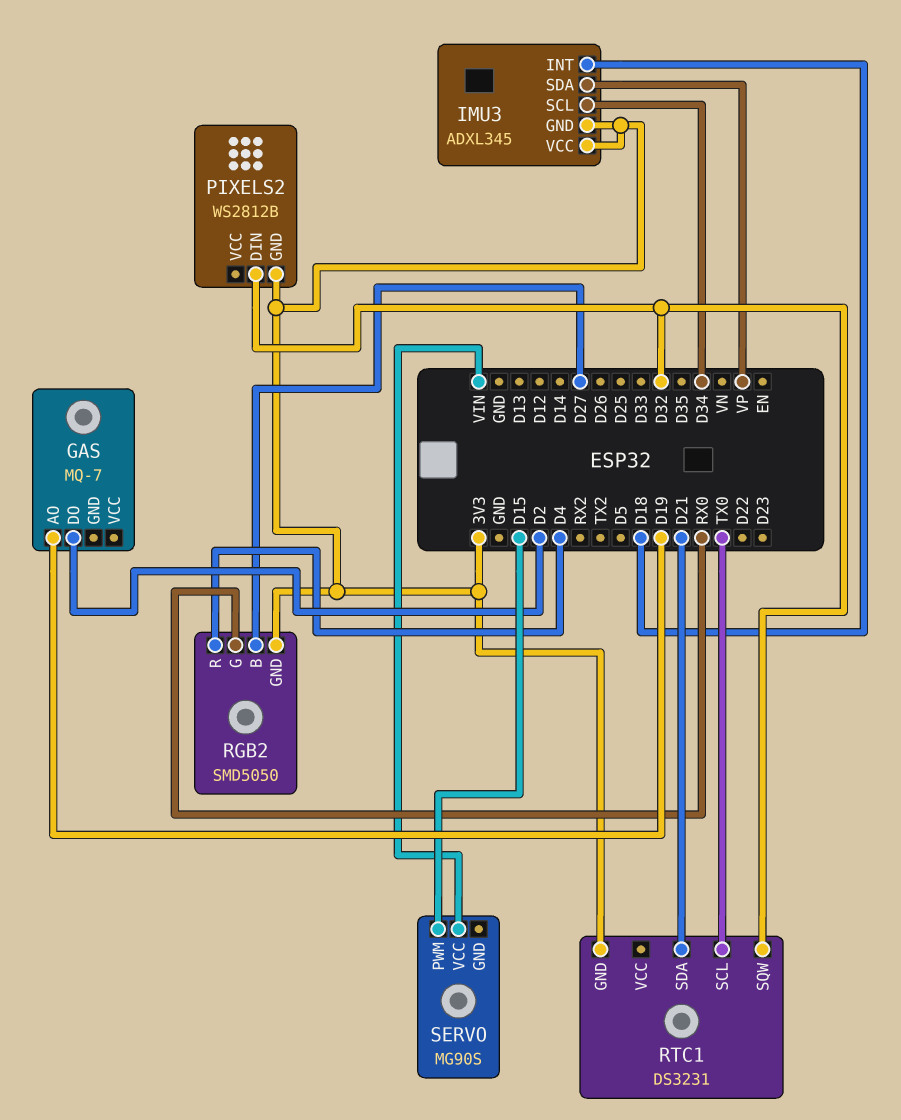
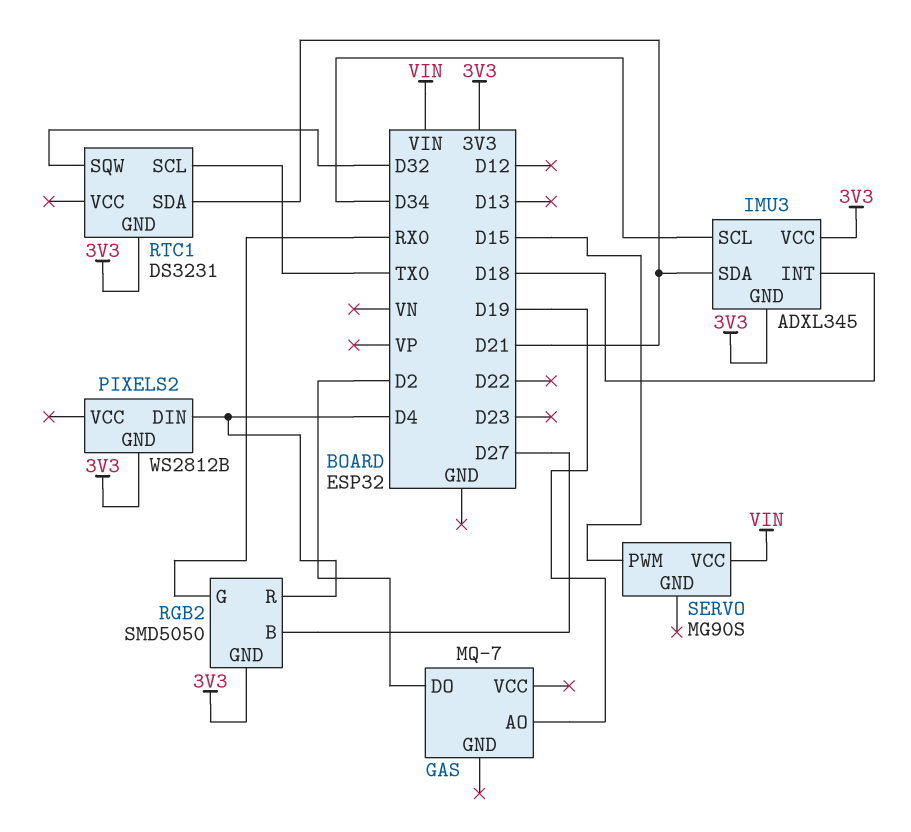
IMU3 pin SDA: VP -> D21
PIXELS2 pin DIN: D32 -> D4

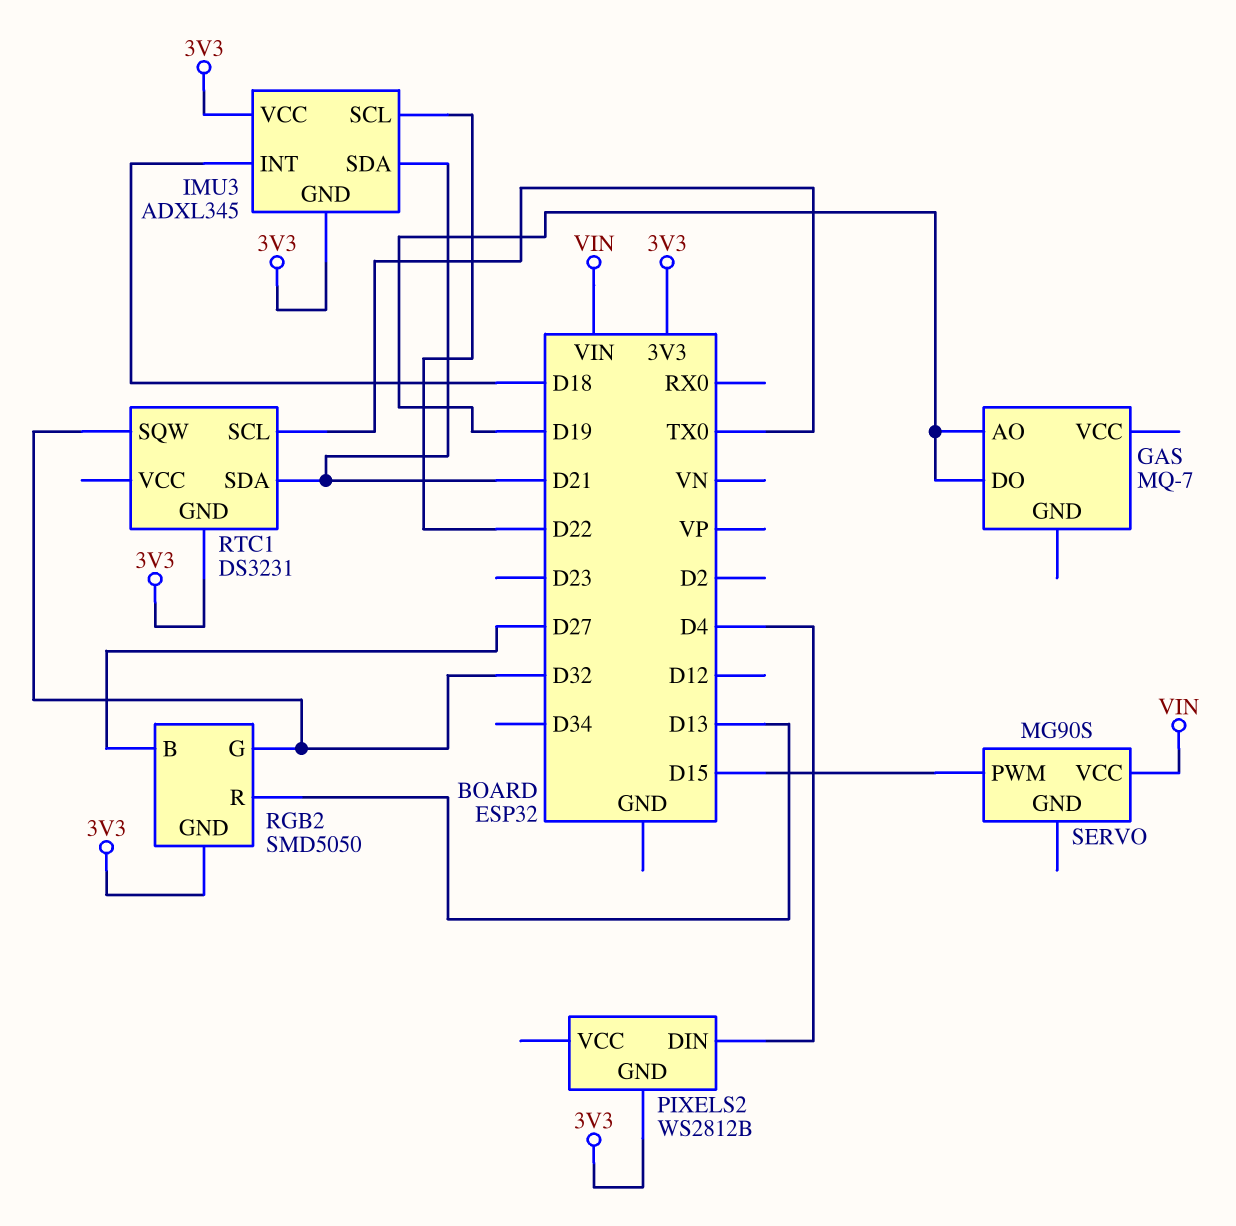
GAS pin DO: D2 -> D19
IMU3 pin SCL: D34 -> D22
RGB2 pin G: RX0 -> D32
RGB2 pin R: D4 -> D13

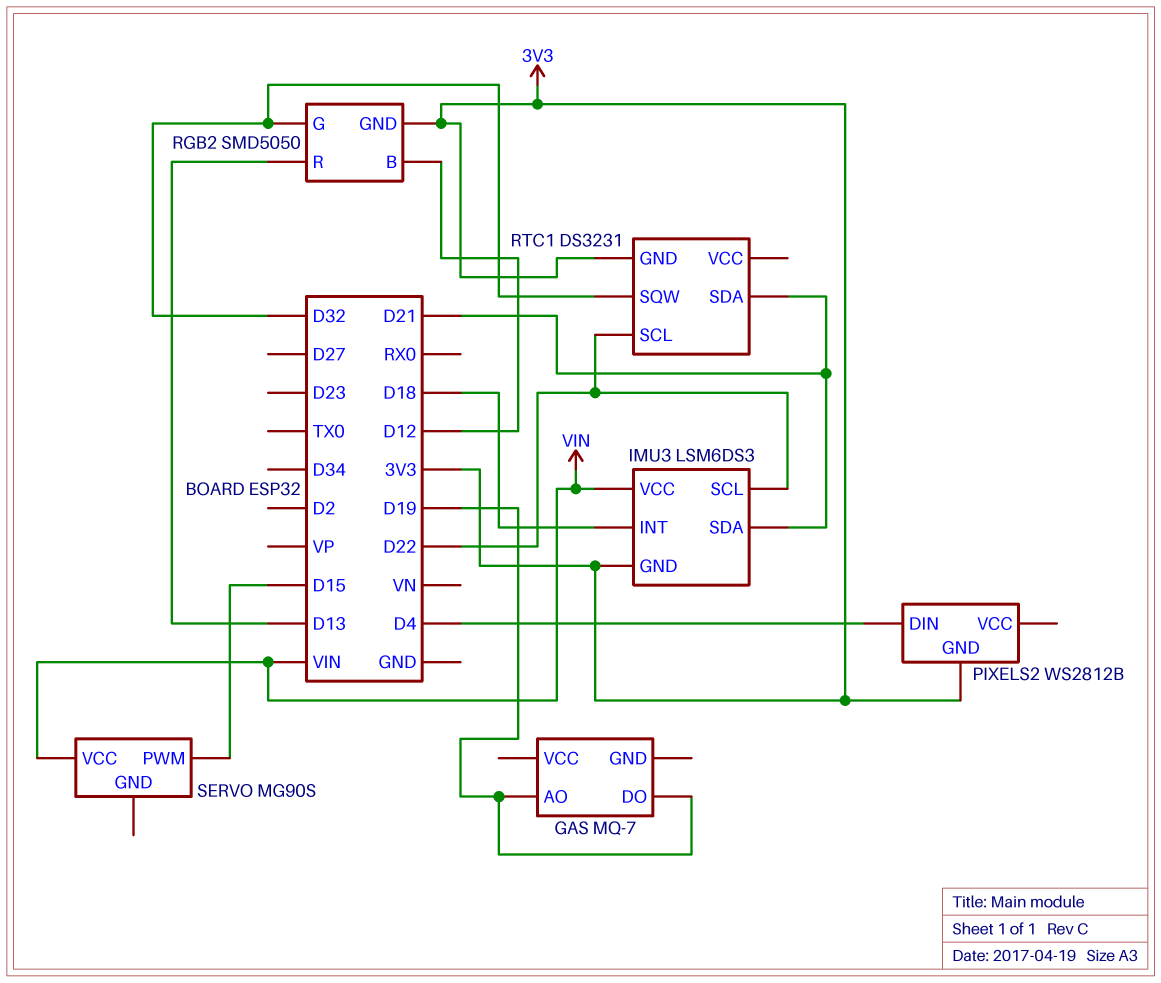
IMU3: ADXL345 -> LSM6DS3
IMU3 pin VCC: 3V3 -> VIN
RGB2 pin B: D27 -> D12
RTC1 pin SCL: TX0 -> D22

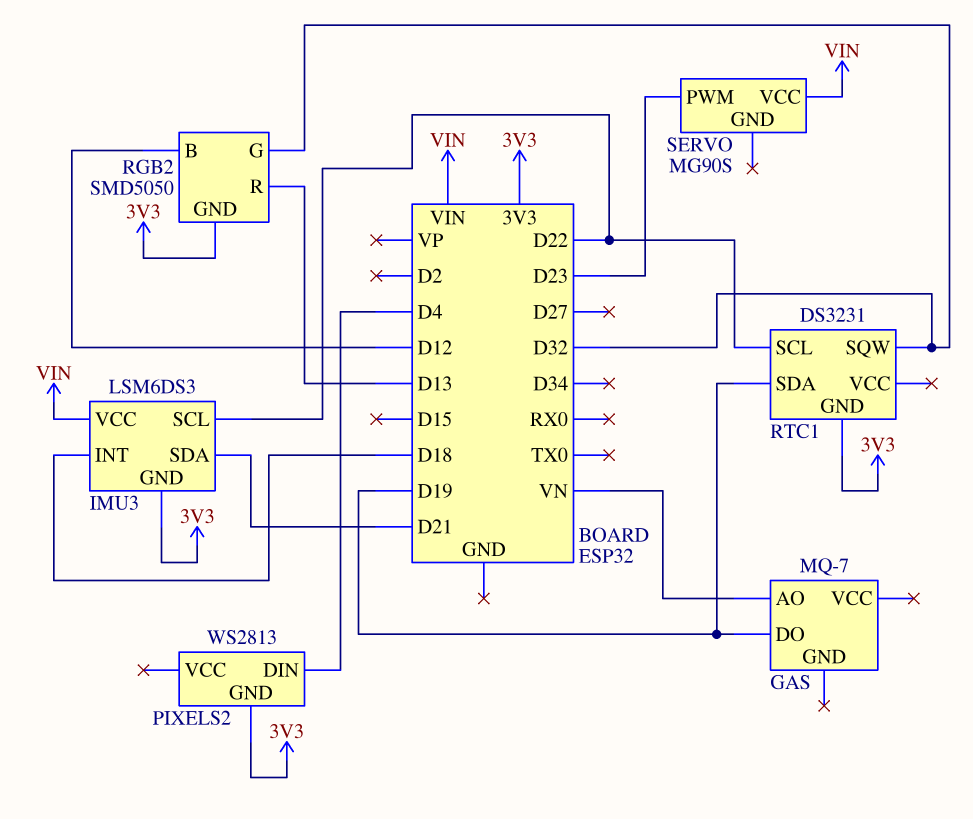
GAS pin AO: D19 -> VN
PIXELS2: WS2812B -> WS2813
RTC1 pin SDA: D21 -> D19
SERVO pin PWM: D15 -> D23

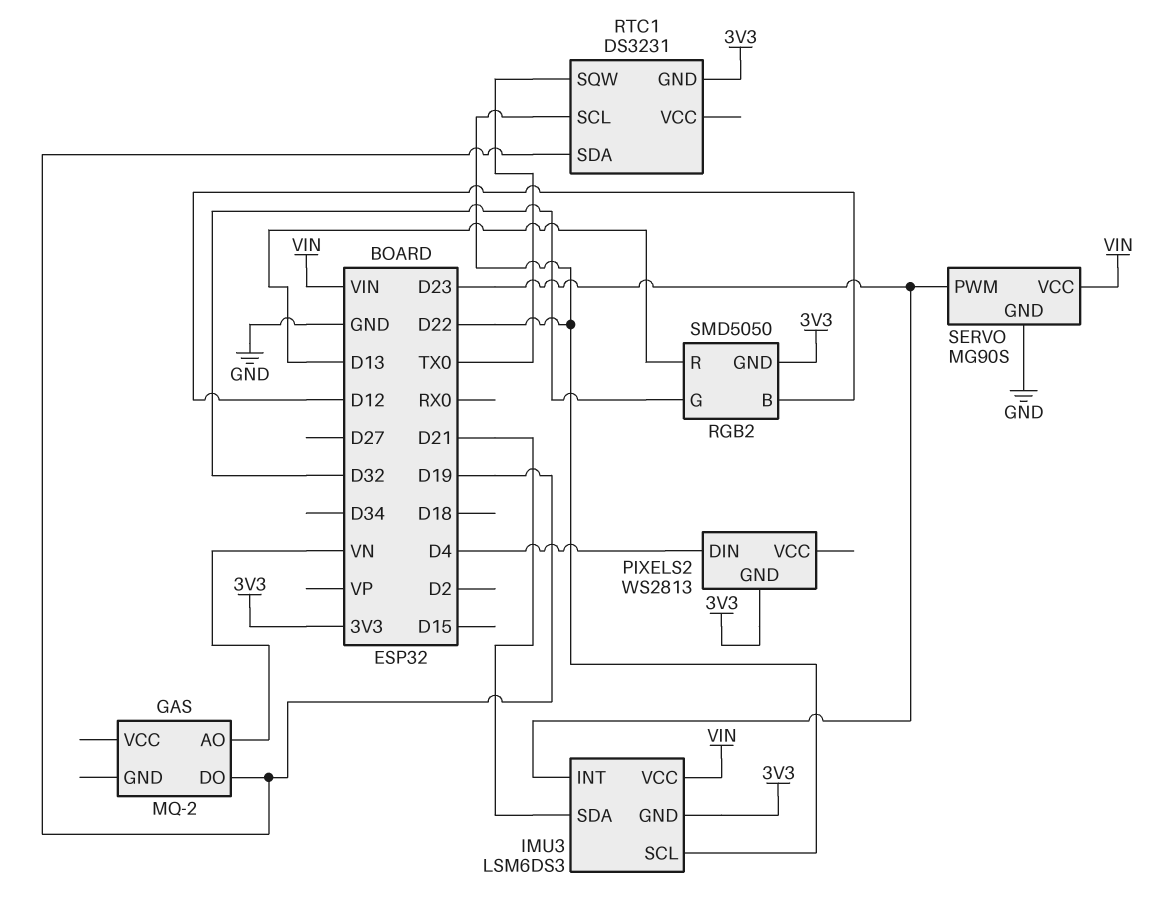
GAS: MQ-7 -> MQ-2
IMU3 pin INT: D18 -> D23
RTC1 pin SQW: D32 -> TX0
SERVO pin GND: none -> GND

